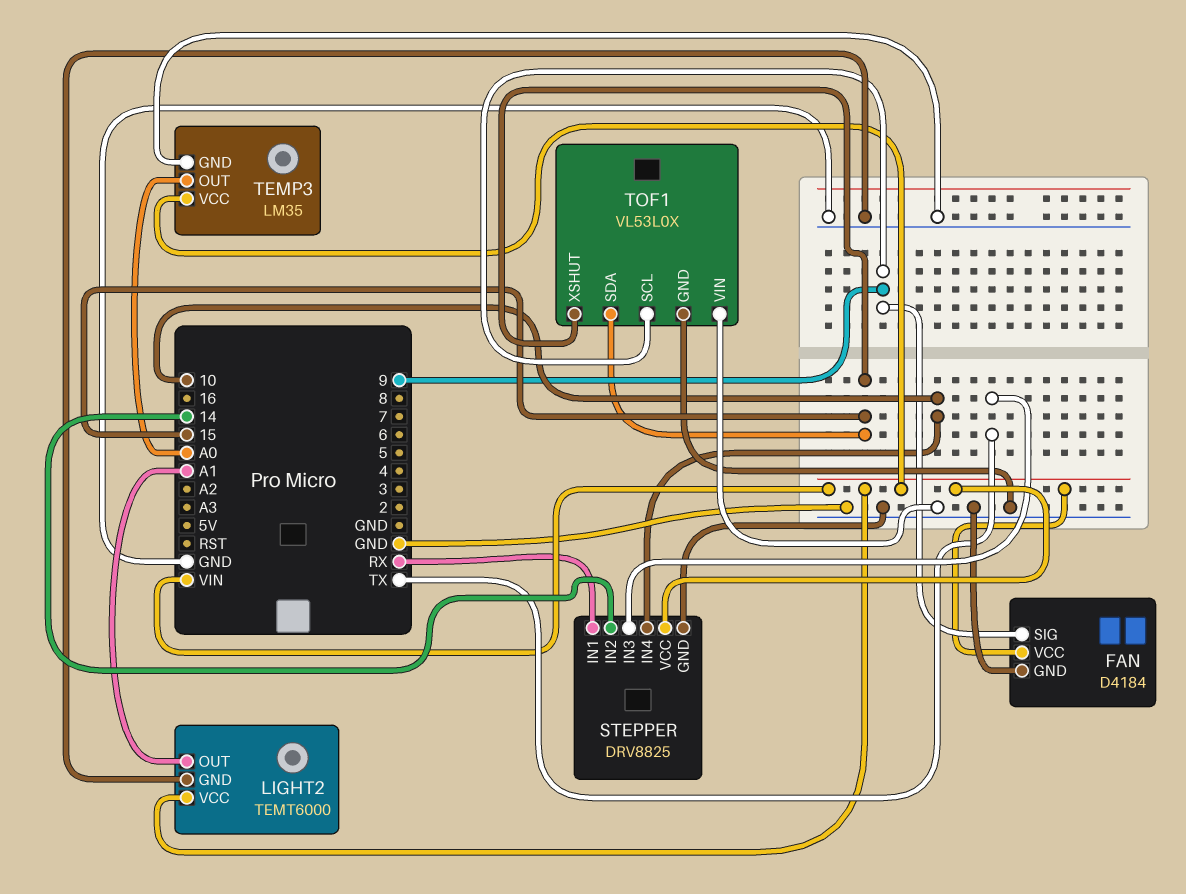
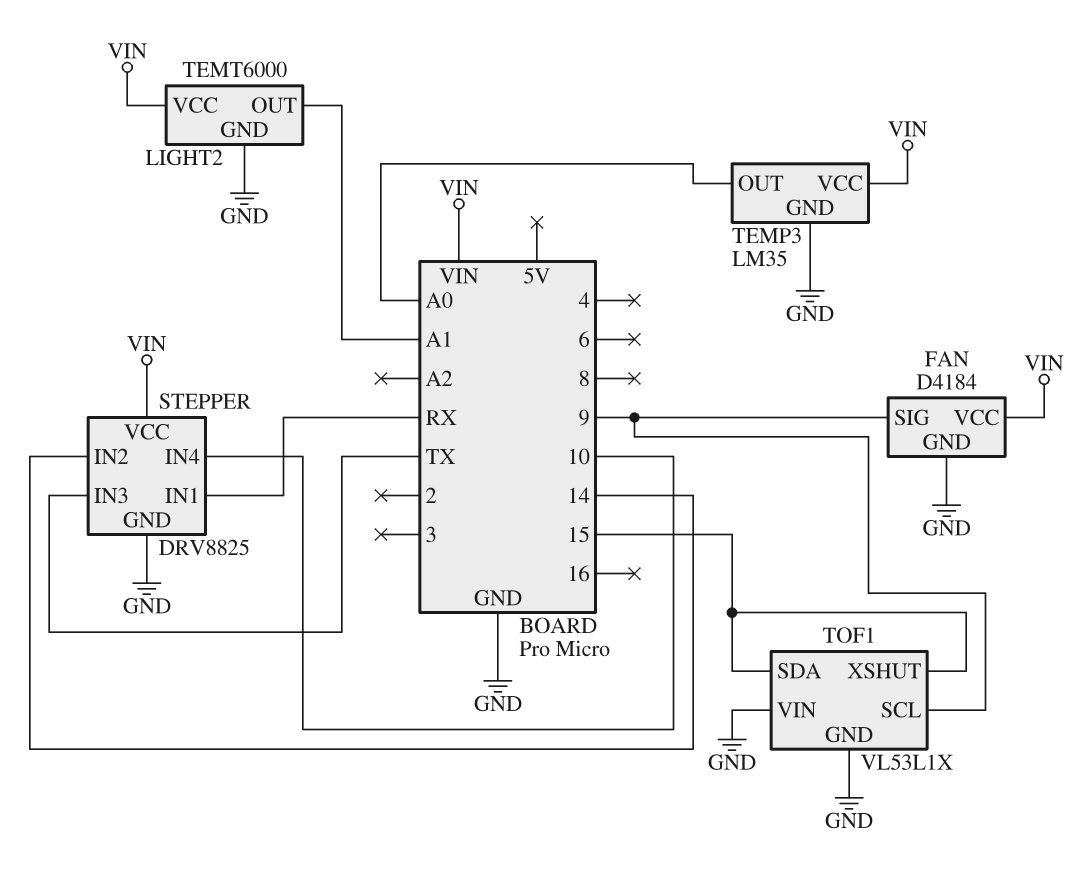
TOF1: VL53L0X -> VL53L1X

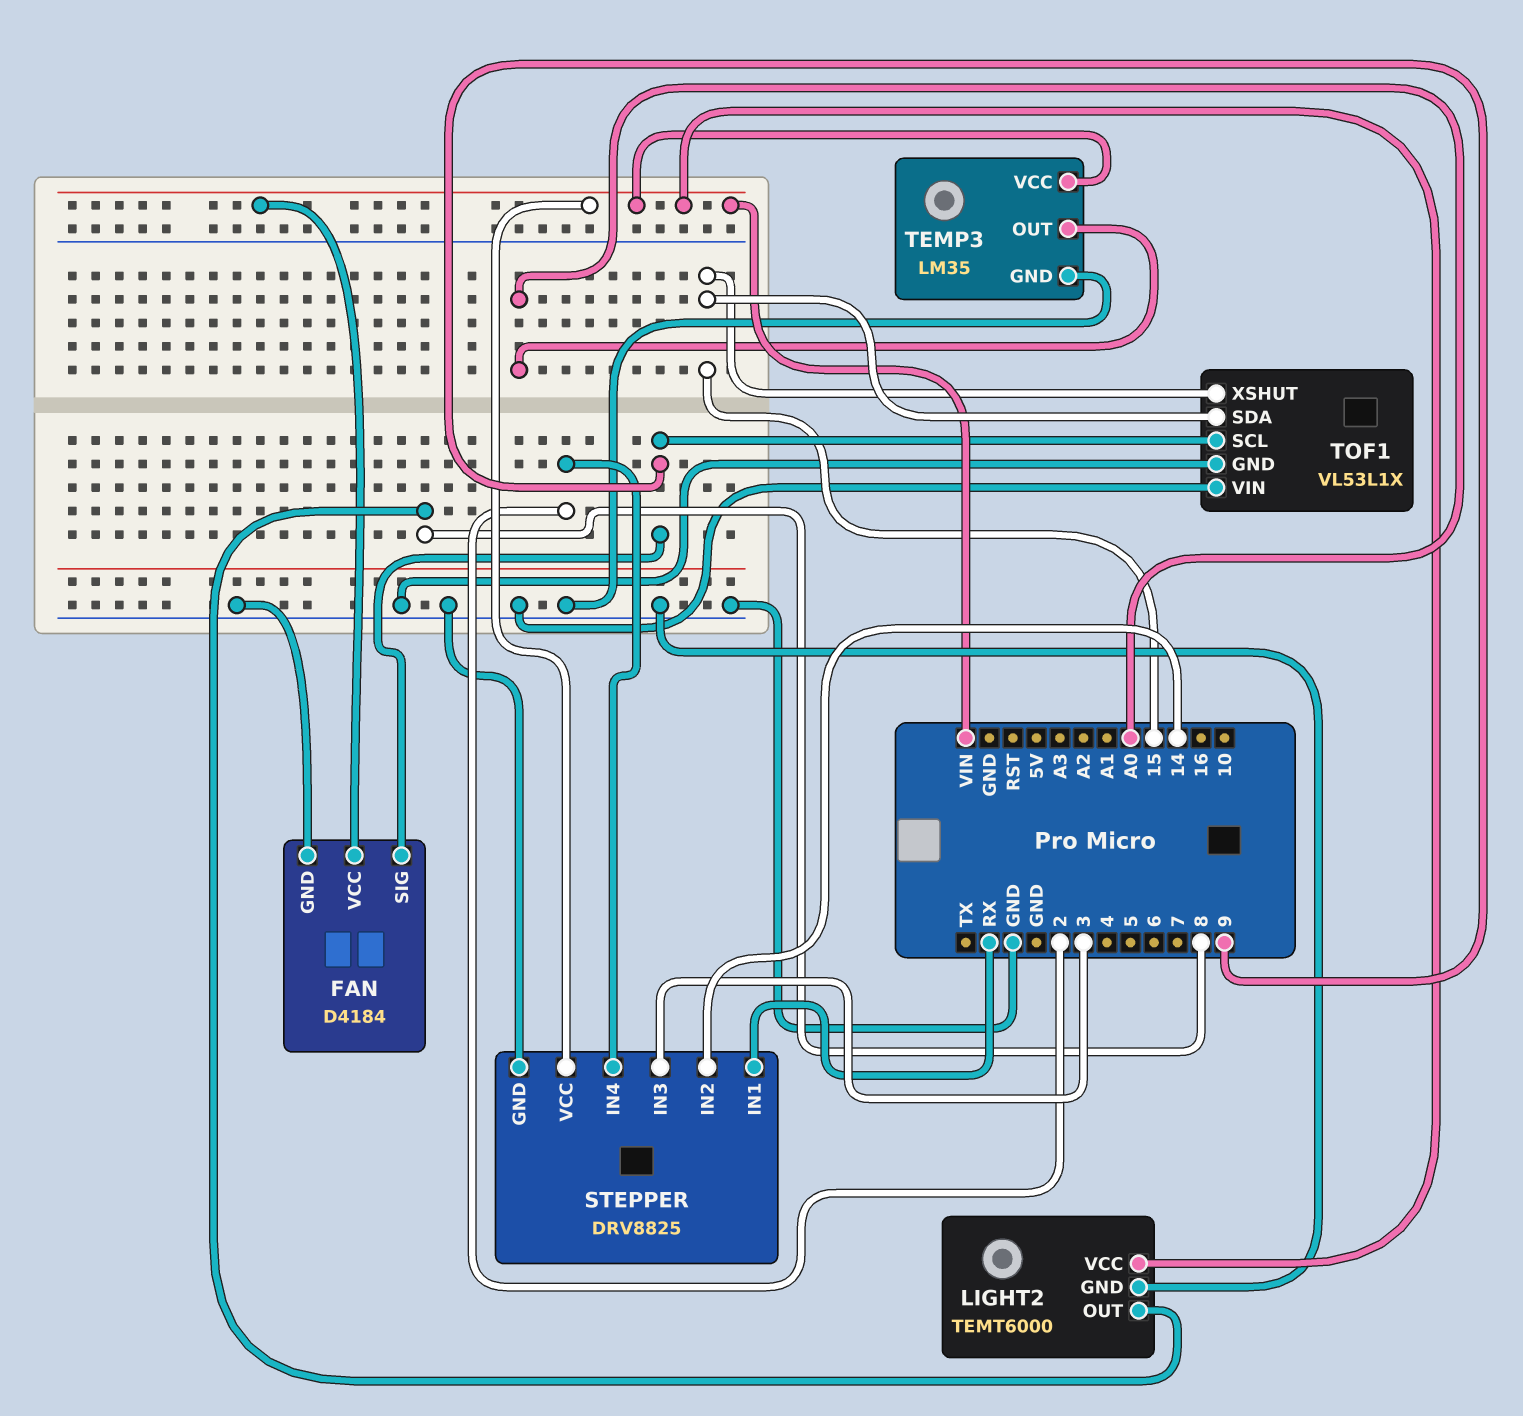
LIGHT2 pin OUT: A1 -> 8
STEPPER pin IN3: TX -> 3
STEPPER pin IN4: 10 -> 2

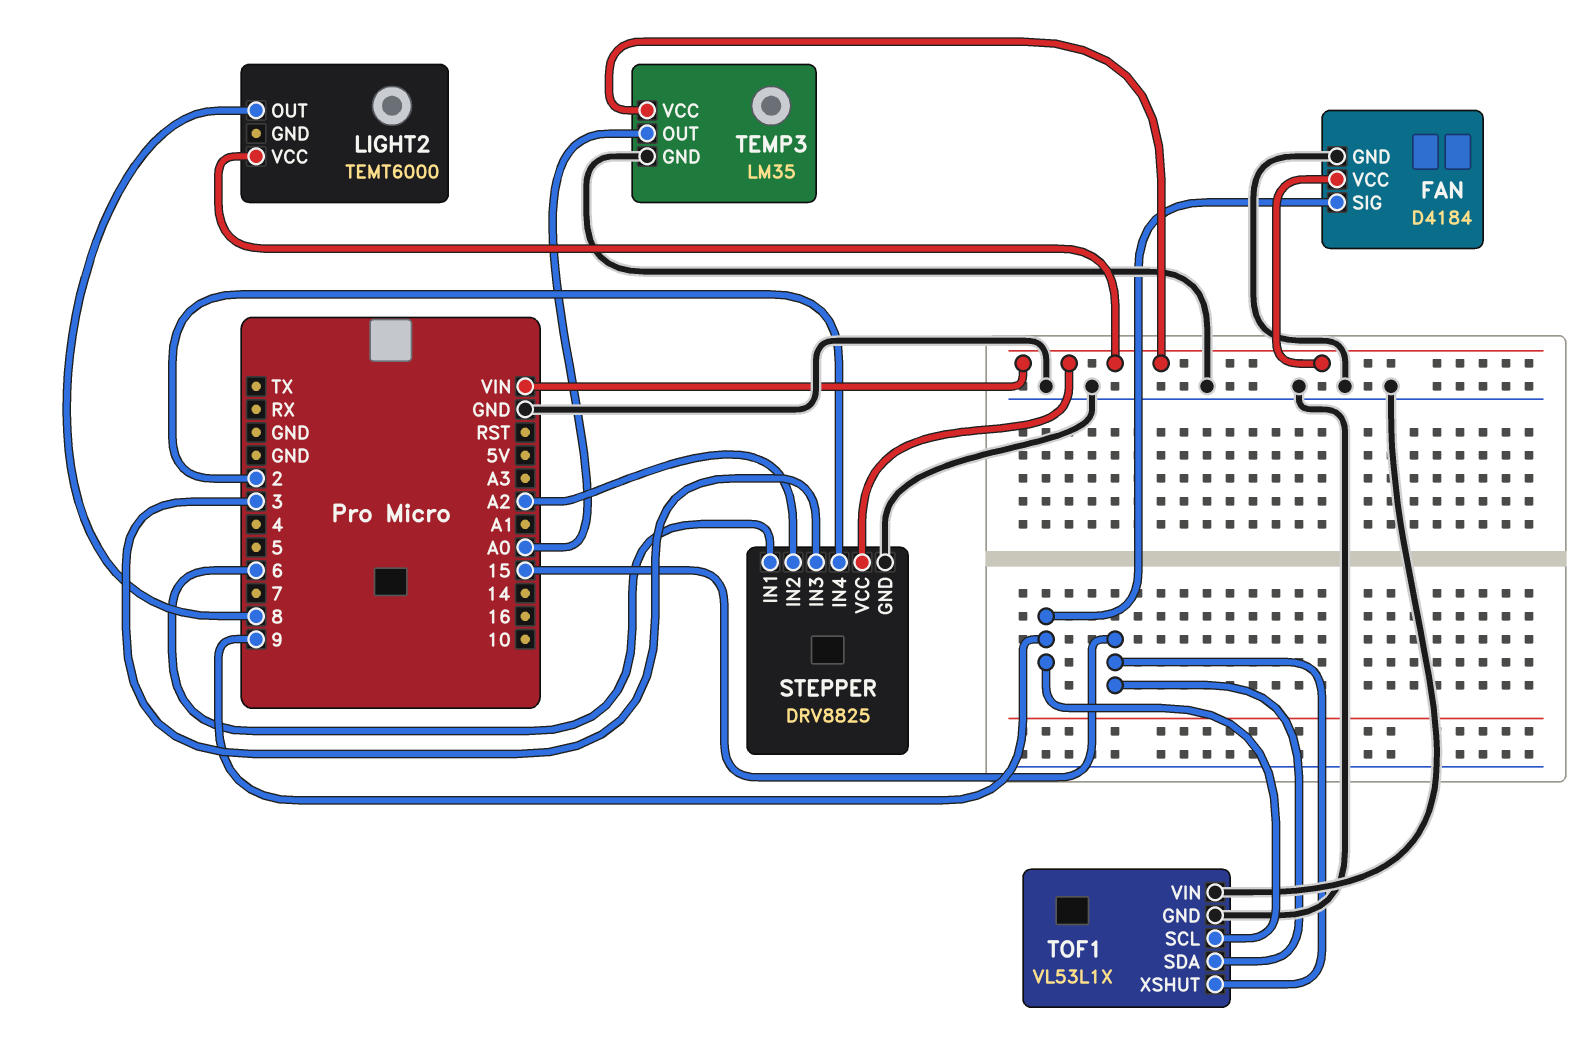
LIGHT2 pin GND: GND -> none
STEPPER pin IN1: RX -> 6
STEPPER pin IN2: 14 -> A2

